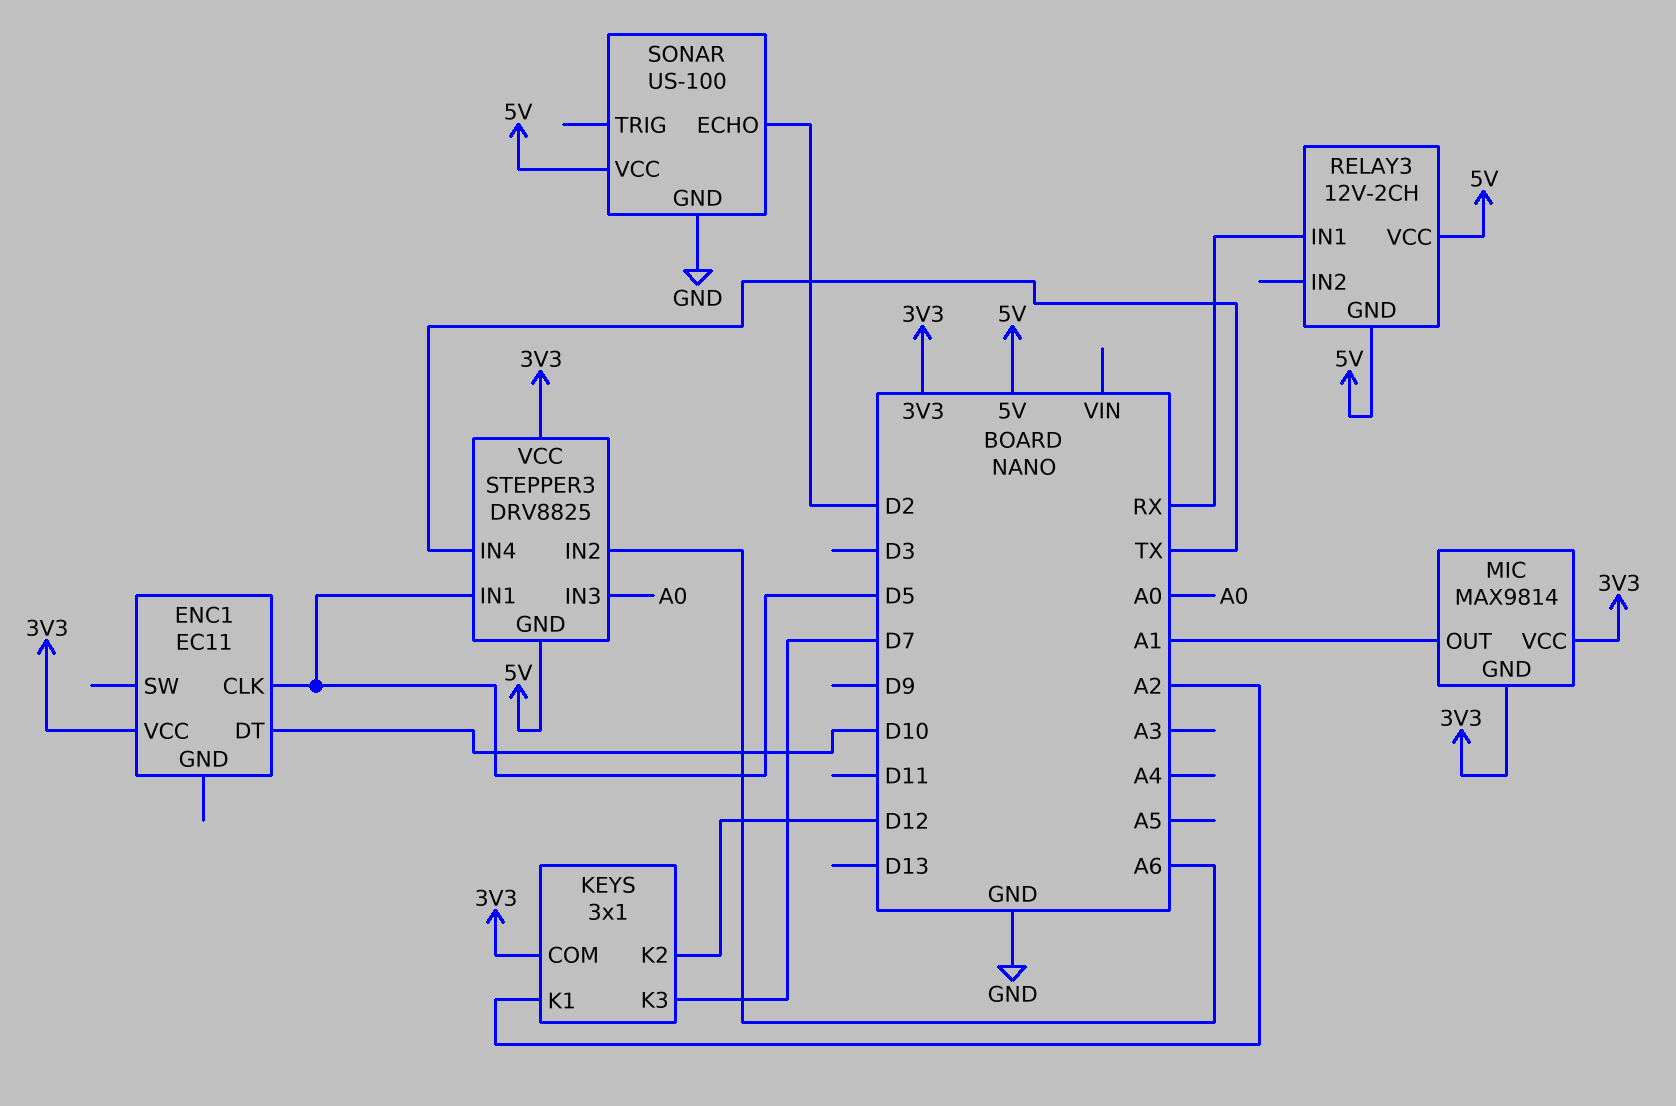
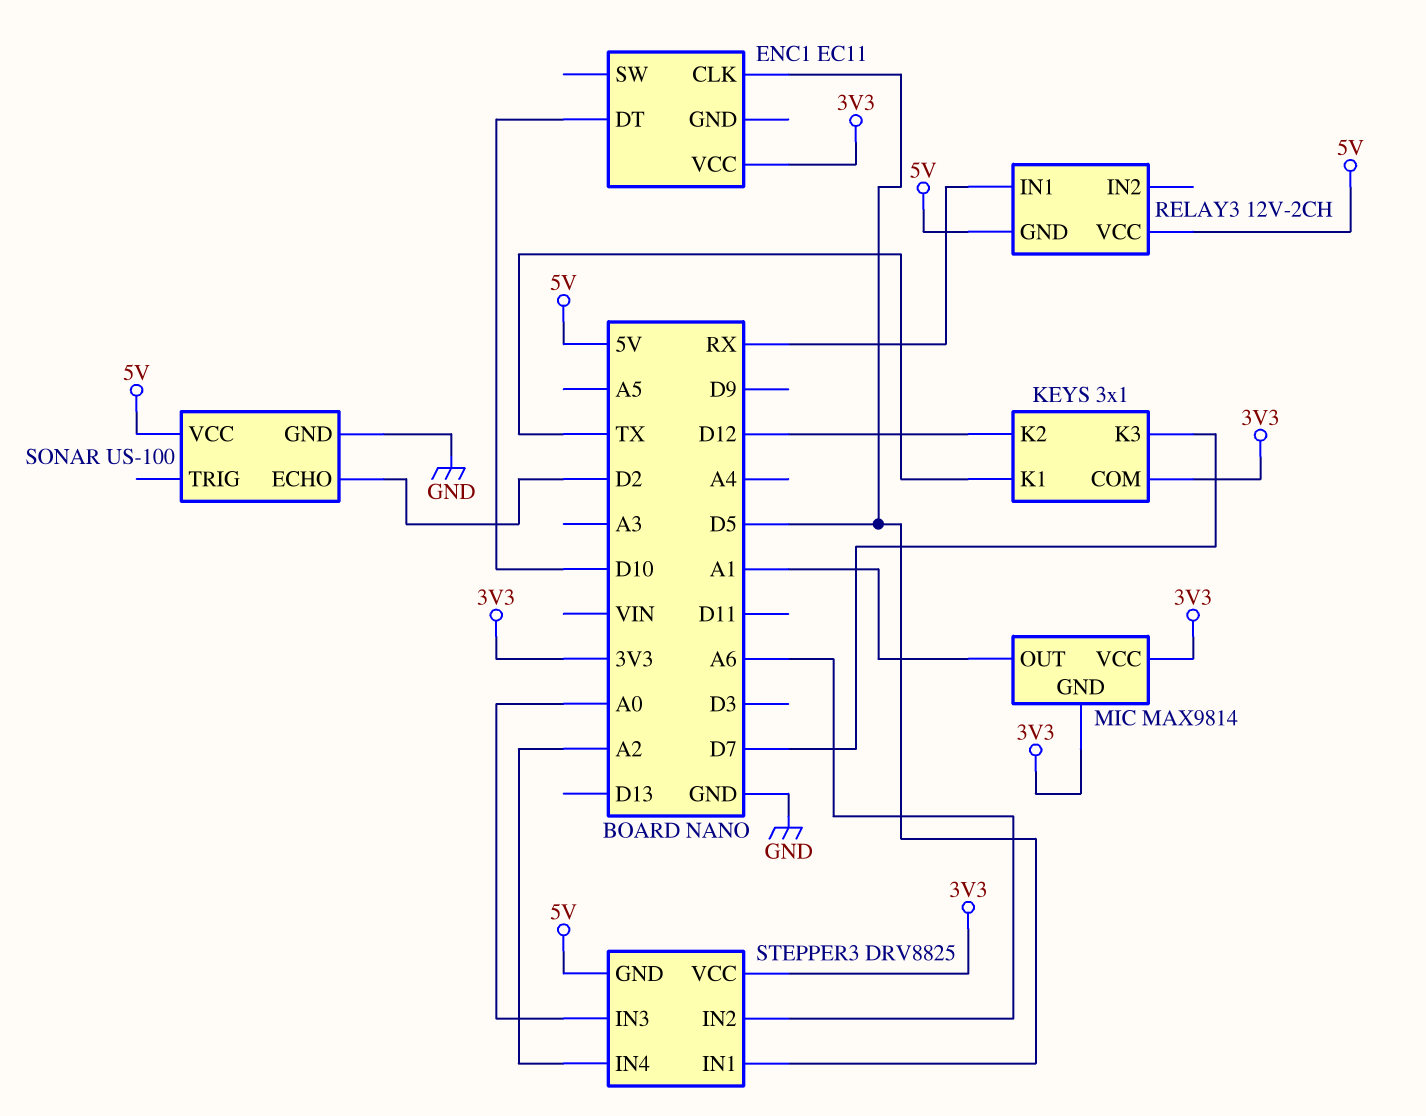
KEYS pin K1: A2 -> TX
STEPPER3 pin IN4: TX -> A2

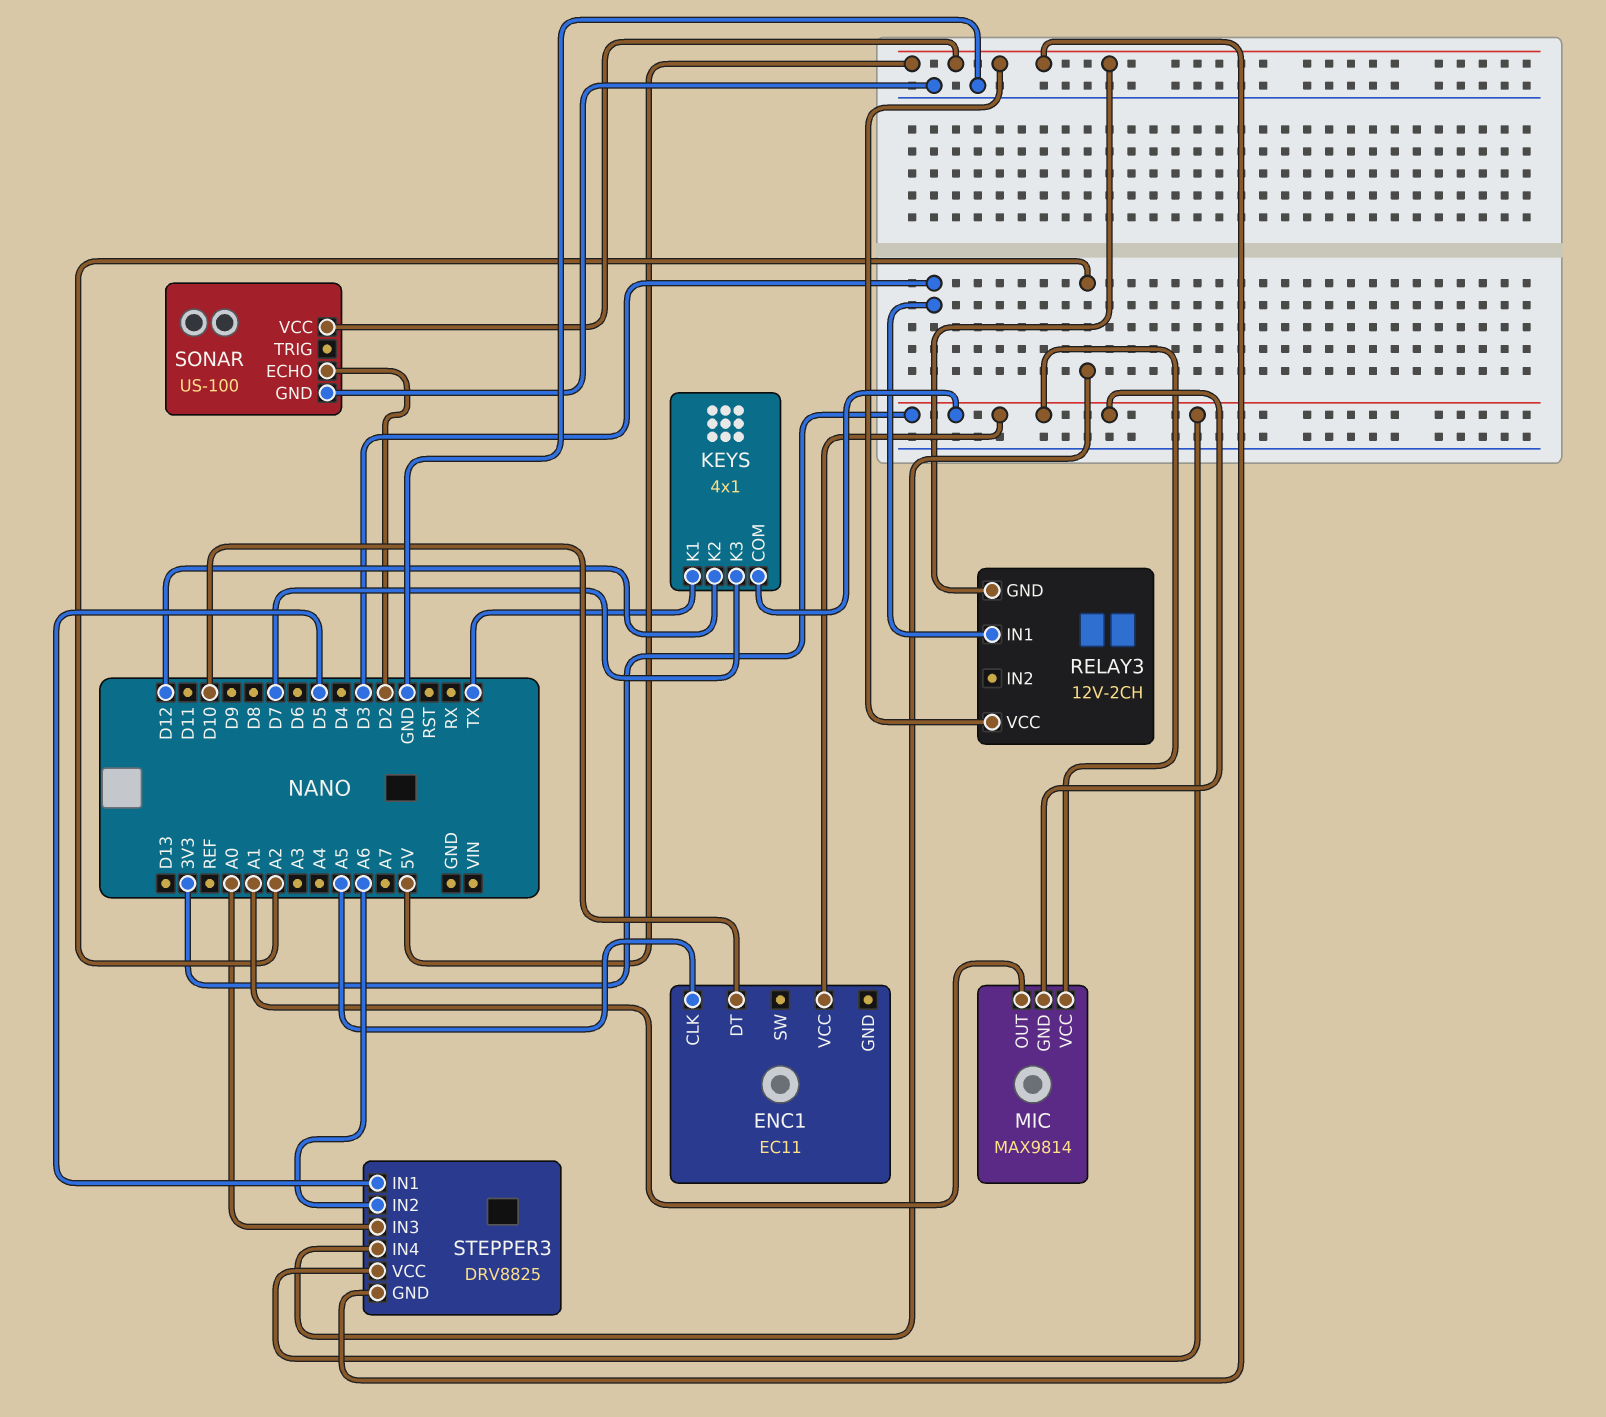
ENC1 pin CLK: D5 -> A5
KEYS: 3x1 -> 4x1
RELAY3 pin IN1: RX -> D3

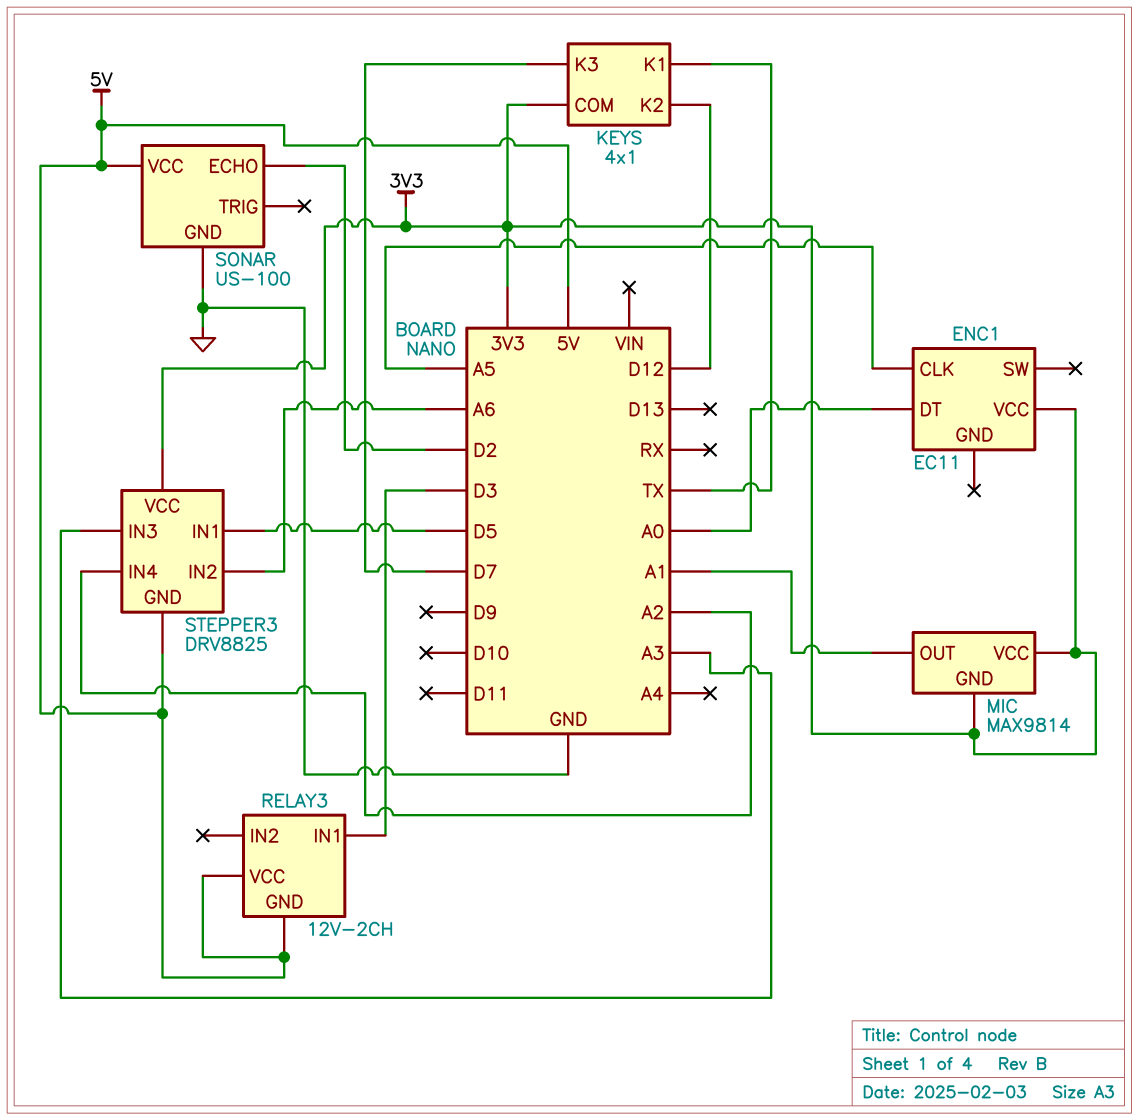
ENC1 pin DT: D10 -> A0
STEPPER3 pin IN3: A0 -> A3

